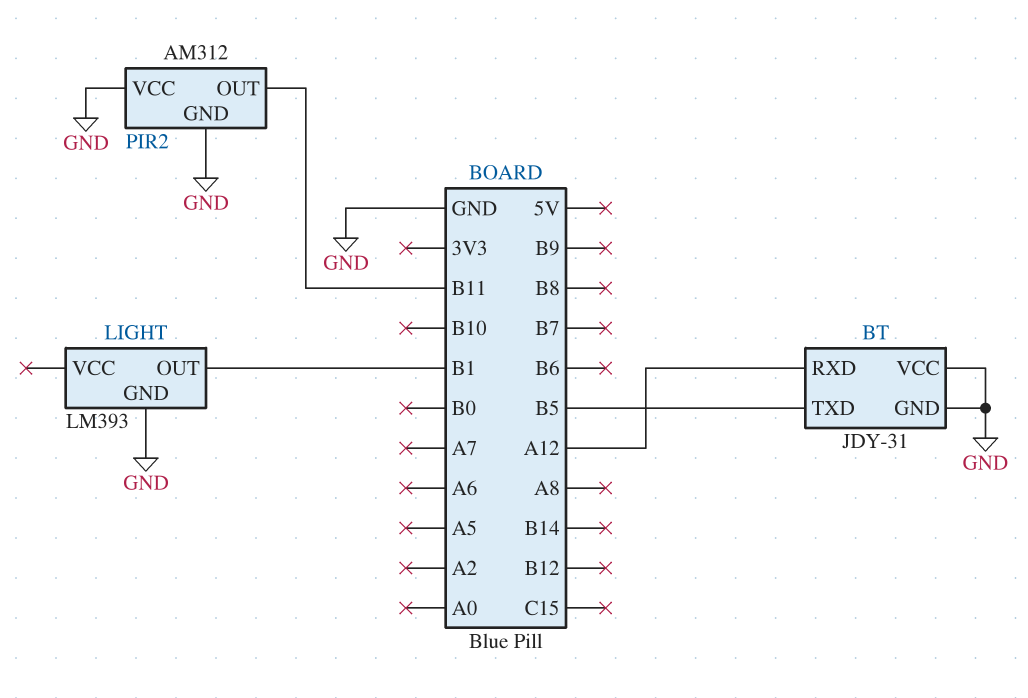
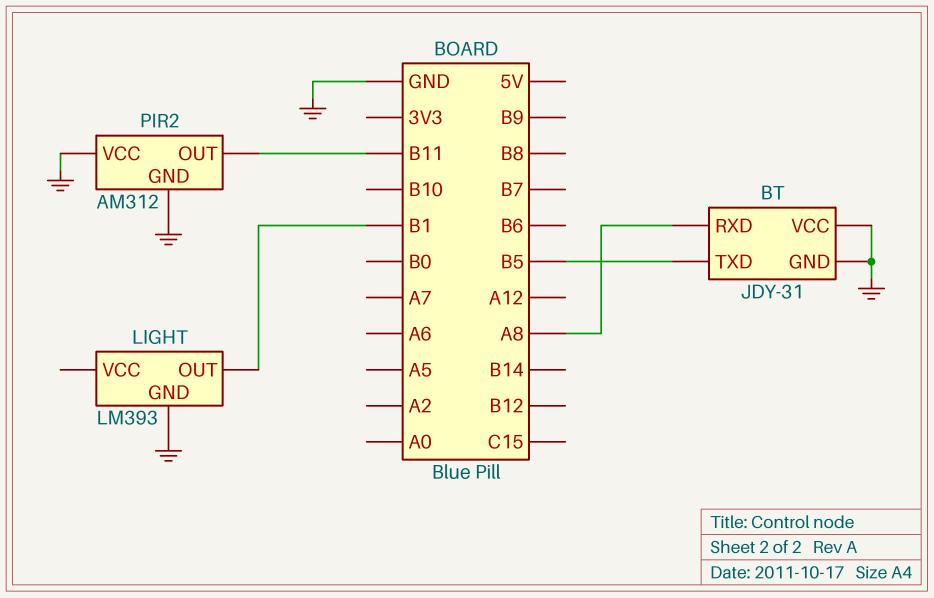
BT pin RXD: A12 -> A8

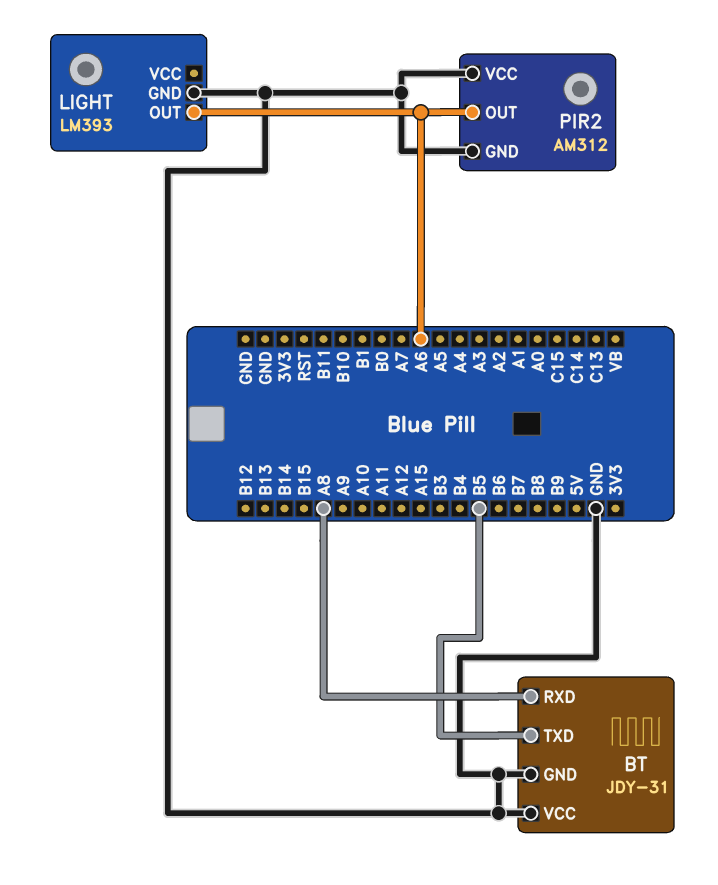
LIGHT pin OUT: B1 -> A6
PIR2 pin OUT: B11 -> A6

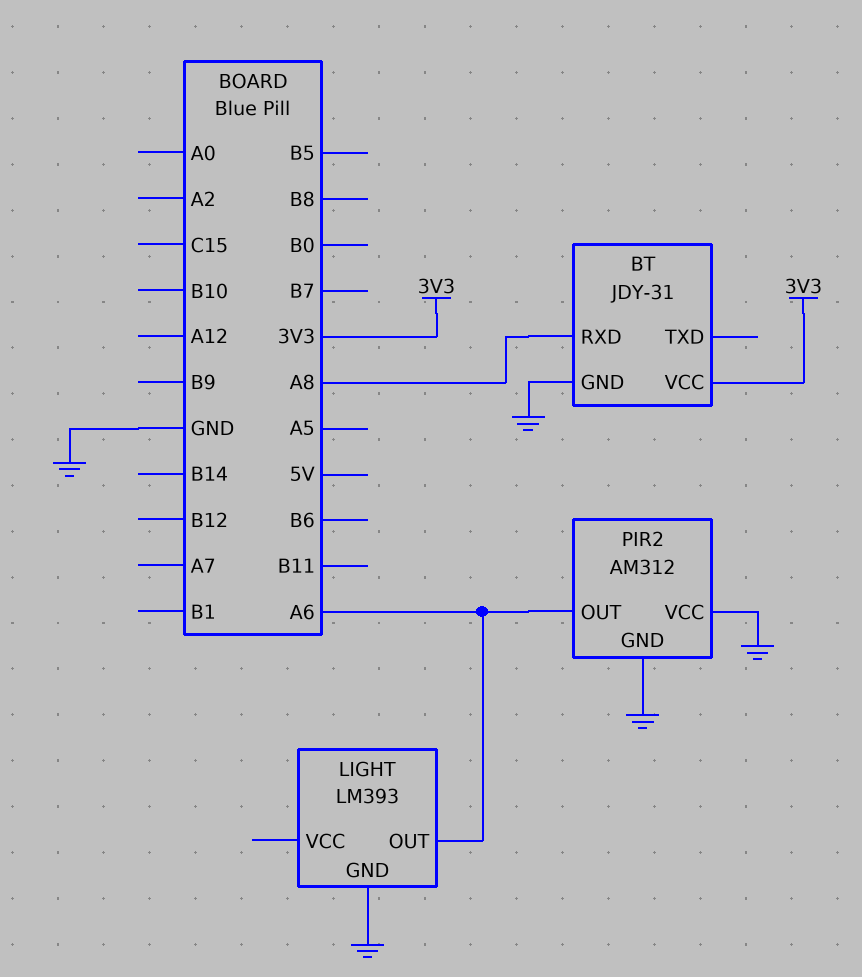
BT pin TXD: B5 -> none
BT pin VCC: GND -> 3V3

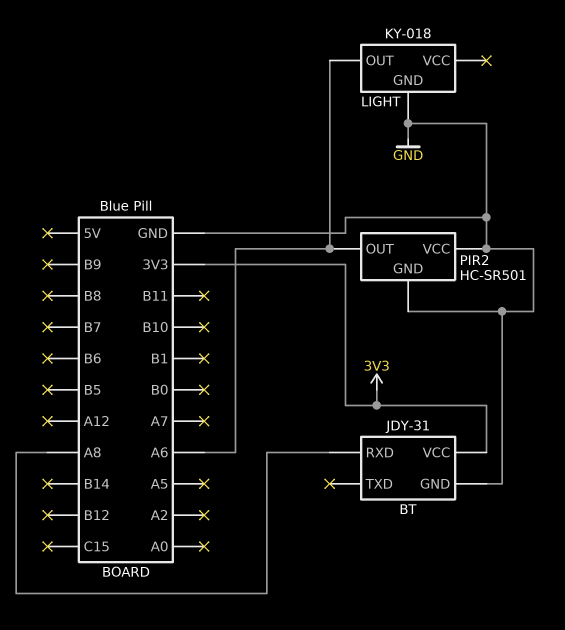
LIGHT: LM393 -> KY-018
PIR2: AM312 -> HC-SR501

